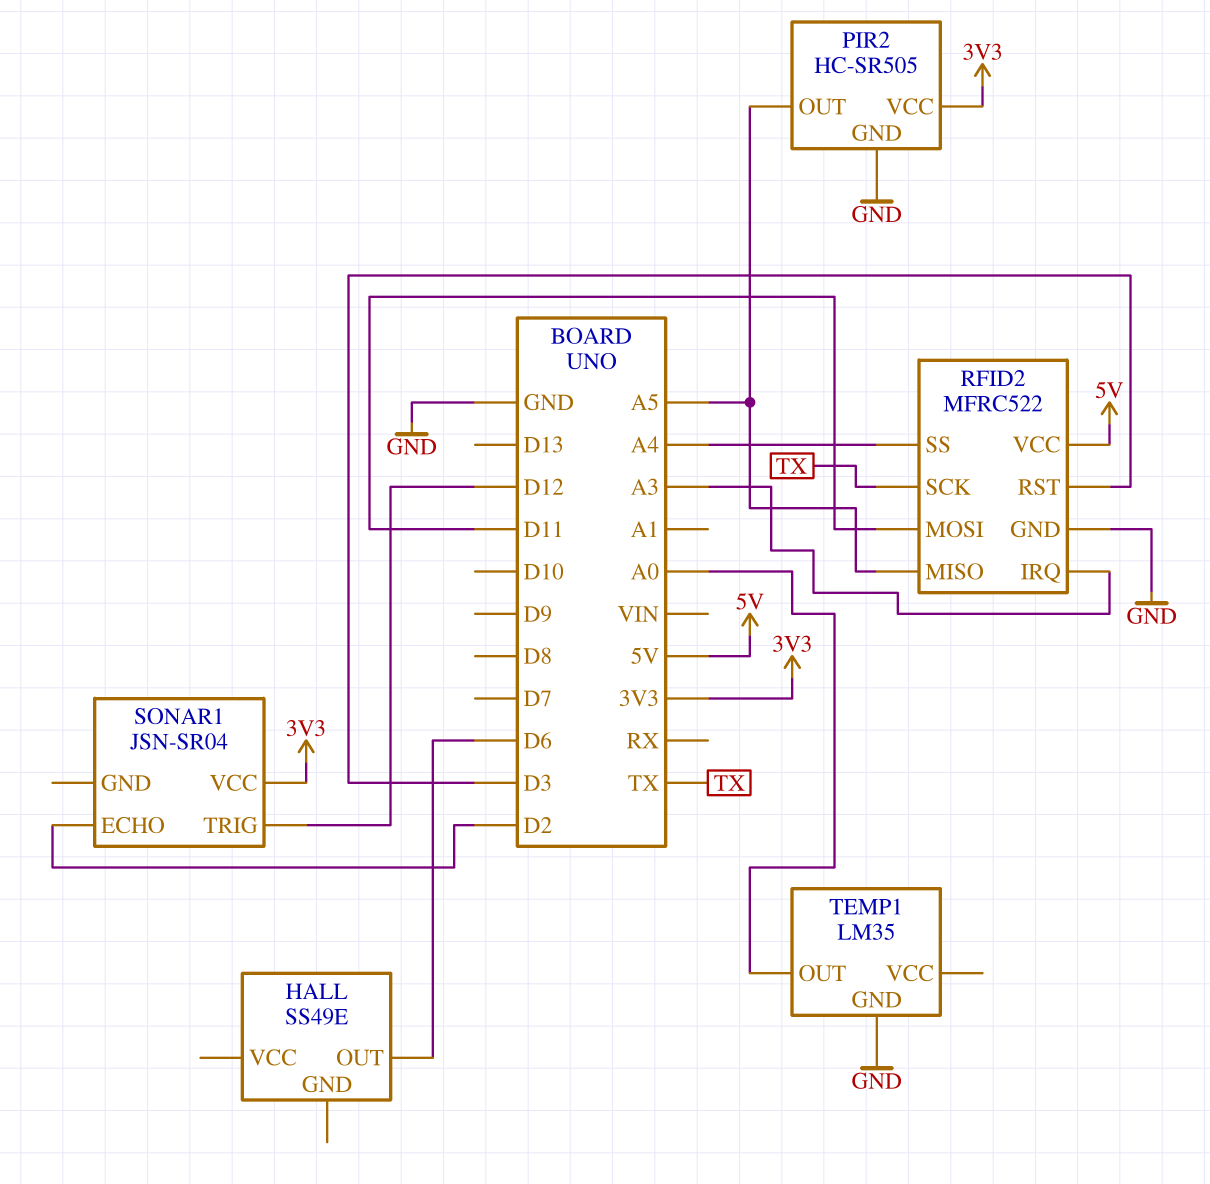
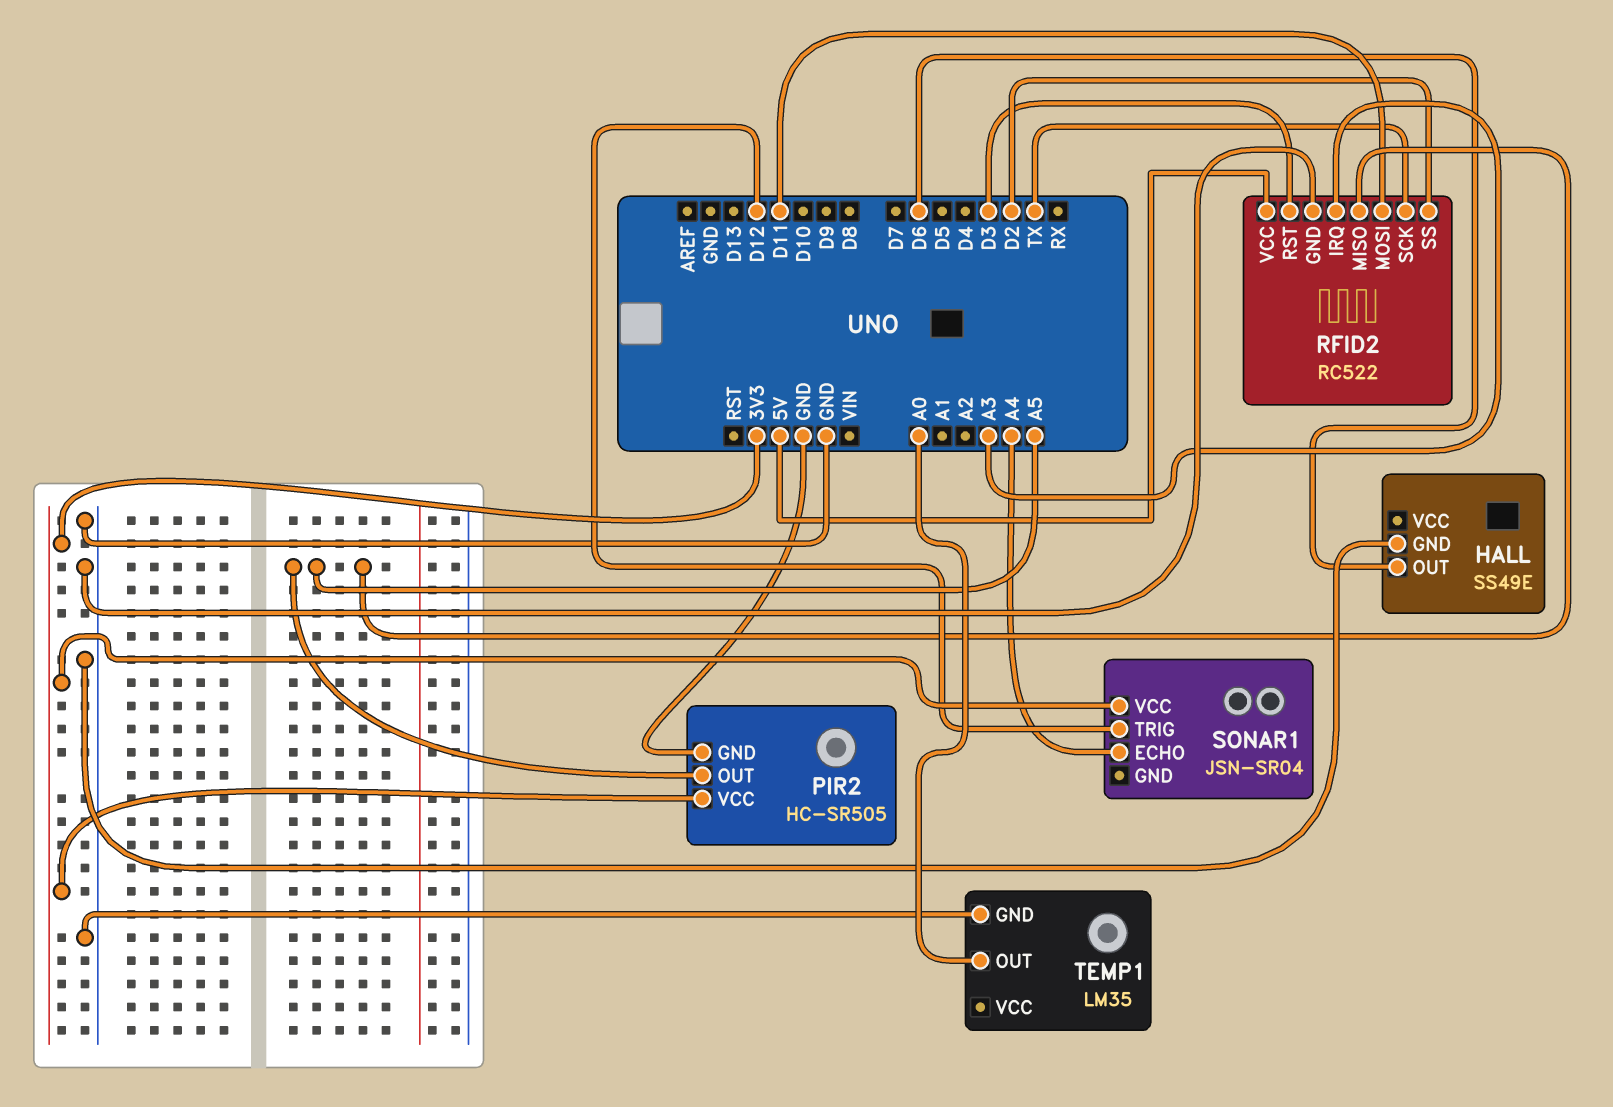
HALL pin GND: none -> GND
RFID2: MFRC522 -> RC522
RFID2 pin SS: A4 -> D2
SONAR1 pin ECHO: D2 -> A4

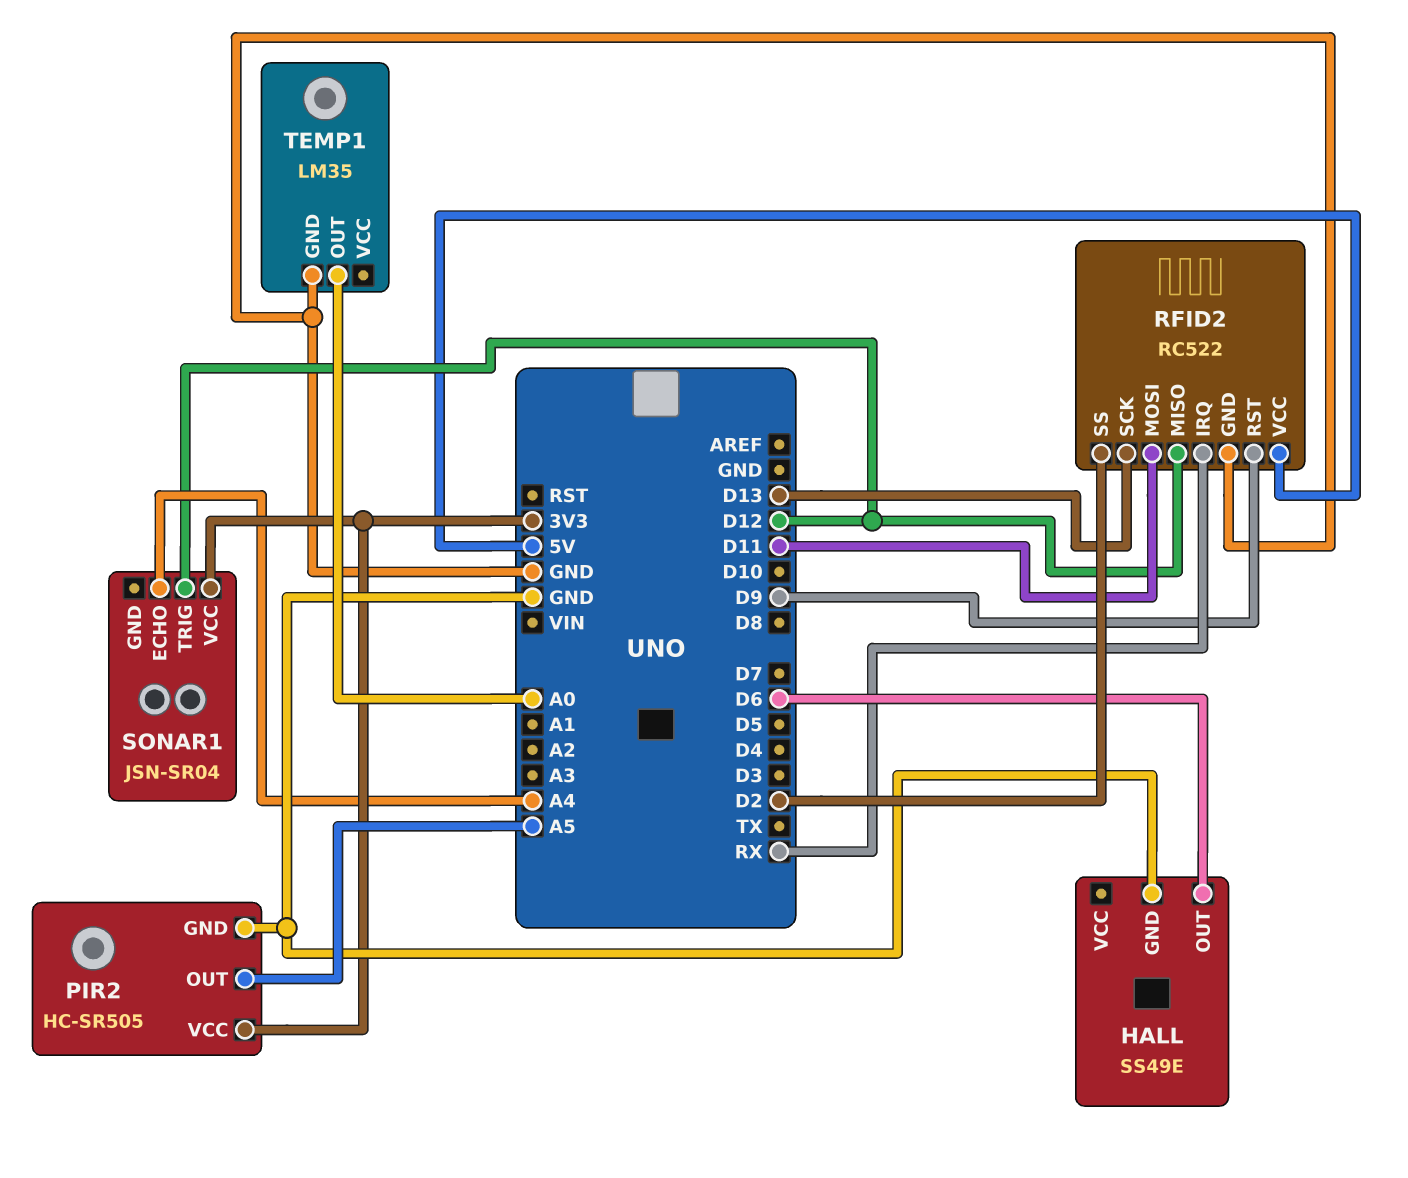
RFID2 pin IRQ: A3 -> RX
RFID2 pin MISO: A5 -> D12
RFID2 pin RST: D3 -> D9
RFID2 pin SCK: TX -> D13

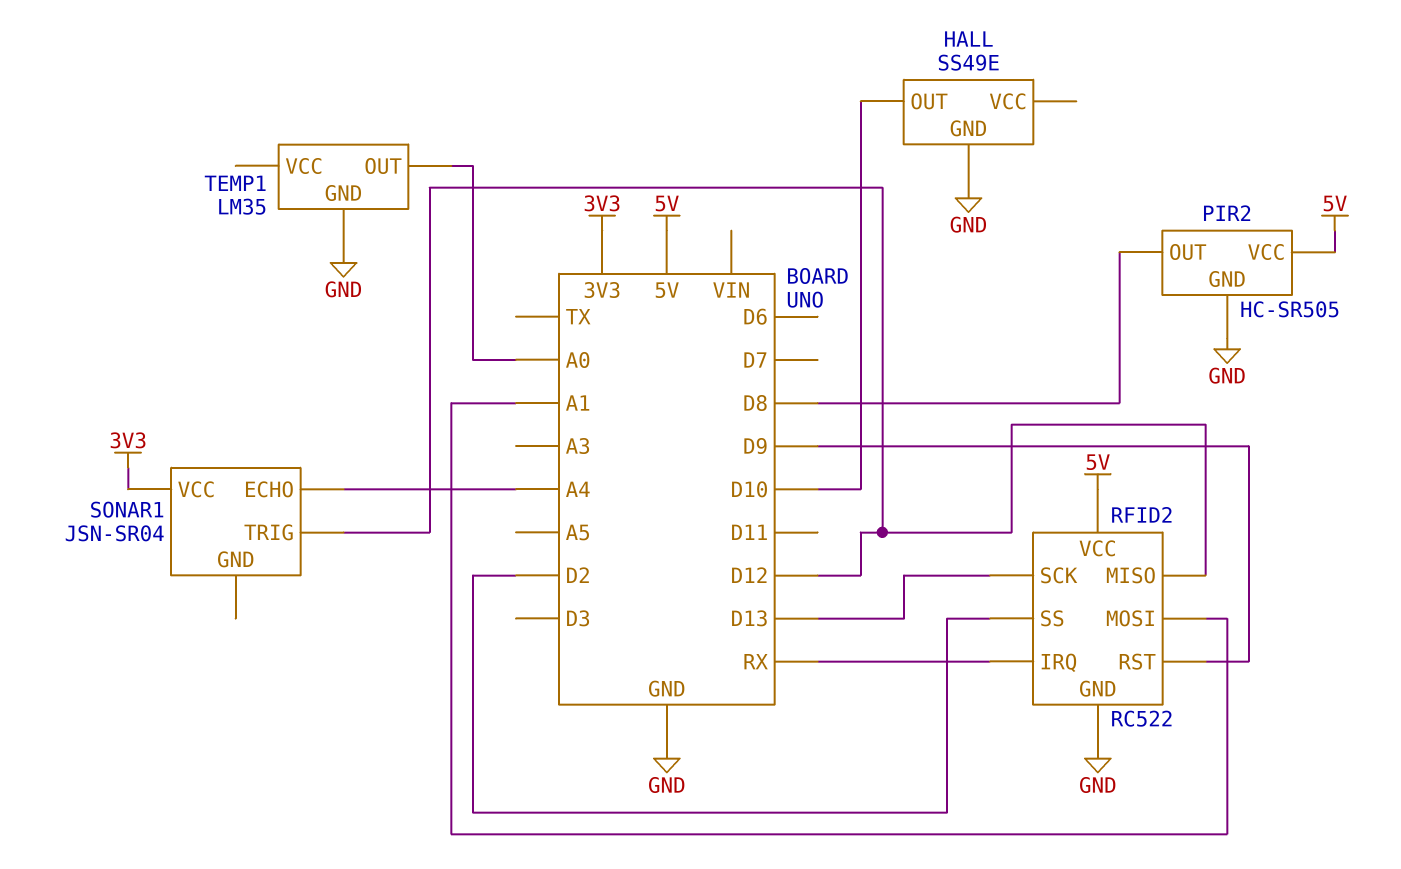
HALL pin OUT: D6 -> D10
PIR2 pin OUT: A5 -> D8
PIR2 pin VCC: 3V3 -> 5V
RFID2 pin MOSI: D11 -> A1

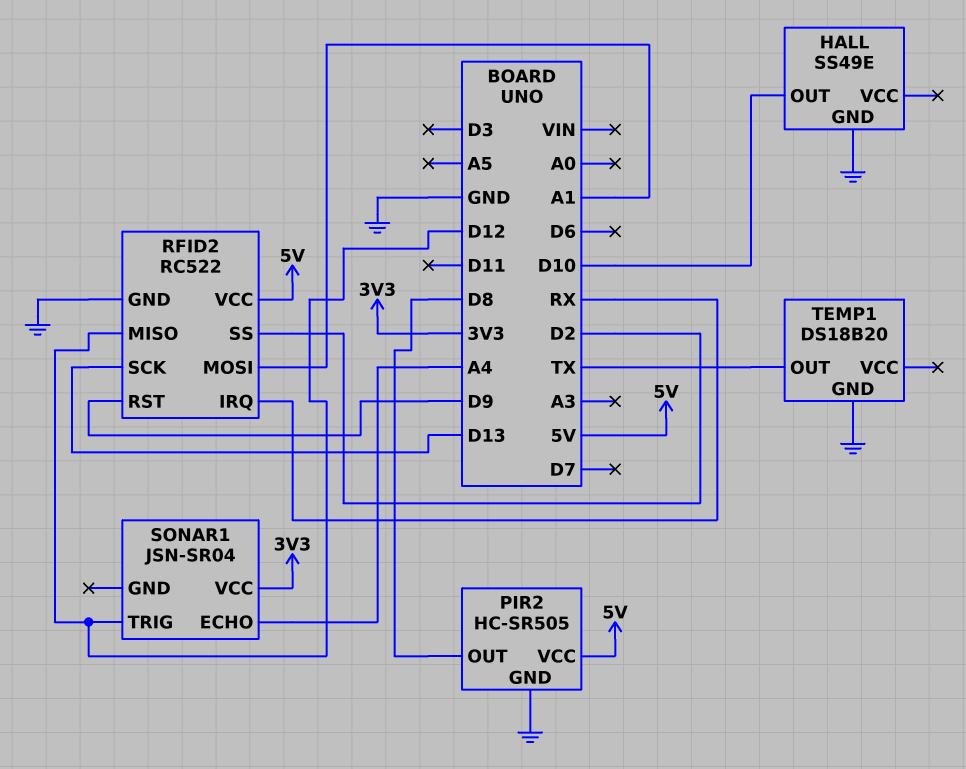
TEMP1: LM35 -> DS18B20
TEMP1 pin OUT: A0 -> TX

